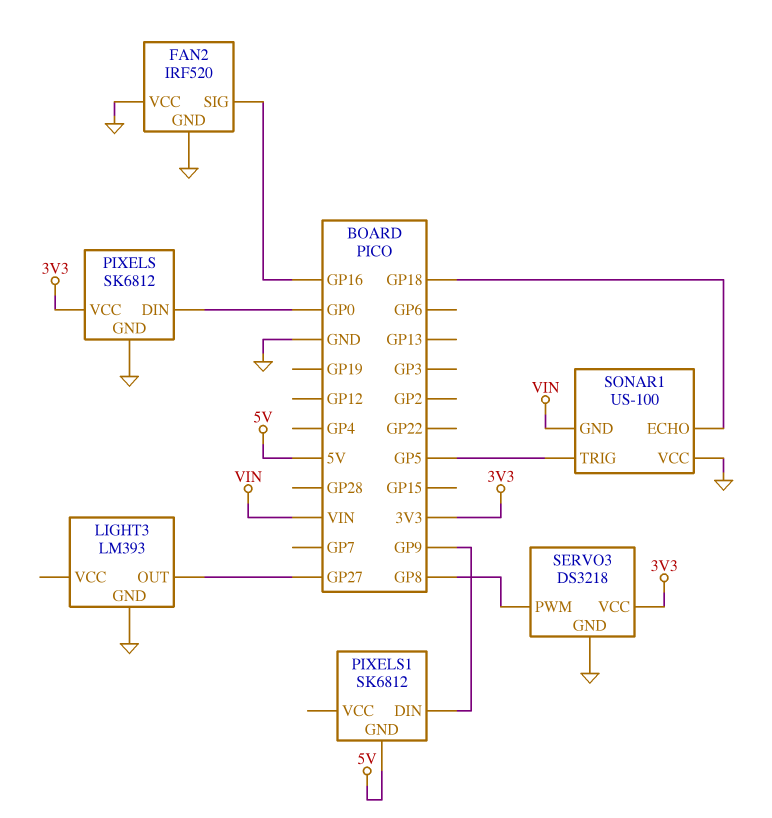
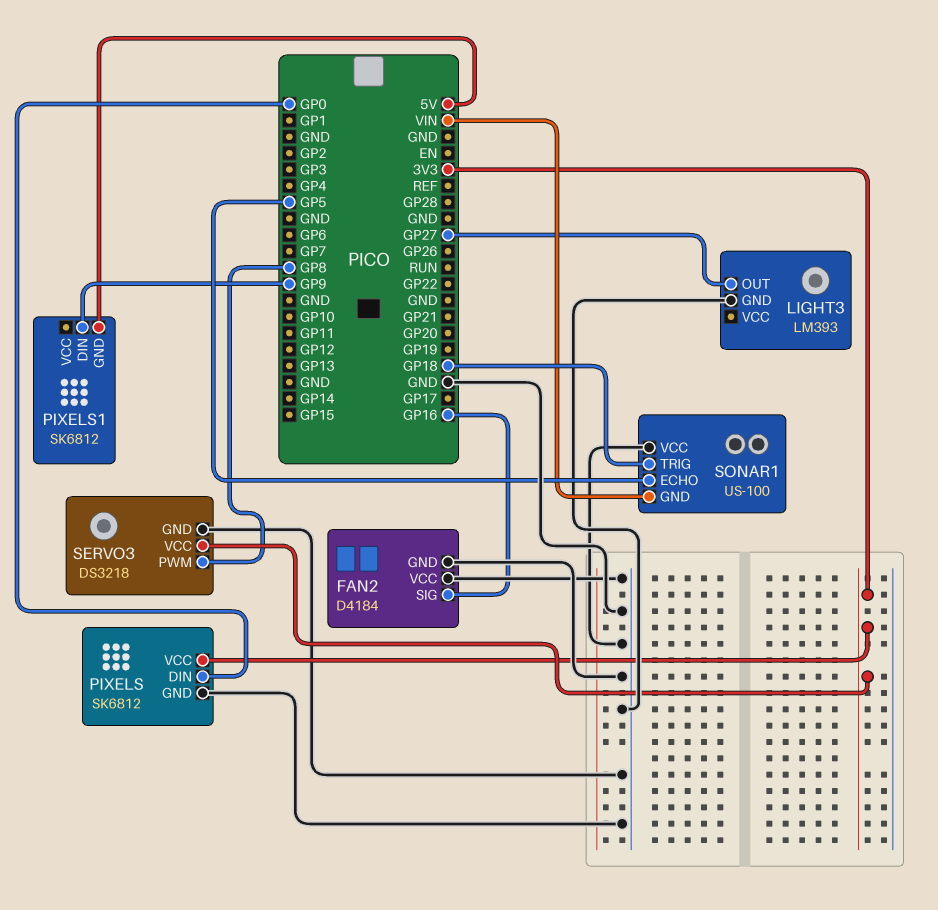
FAN2: IRF520 -> D4184
SONAR1 pin ECHO: GP18 -> GP5
SONAR1 pin TRIG: GP5 -> GP18

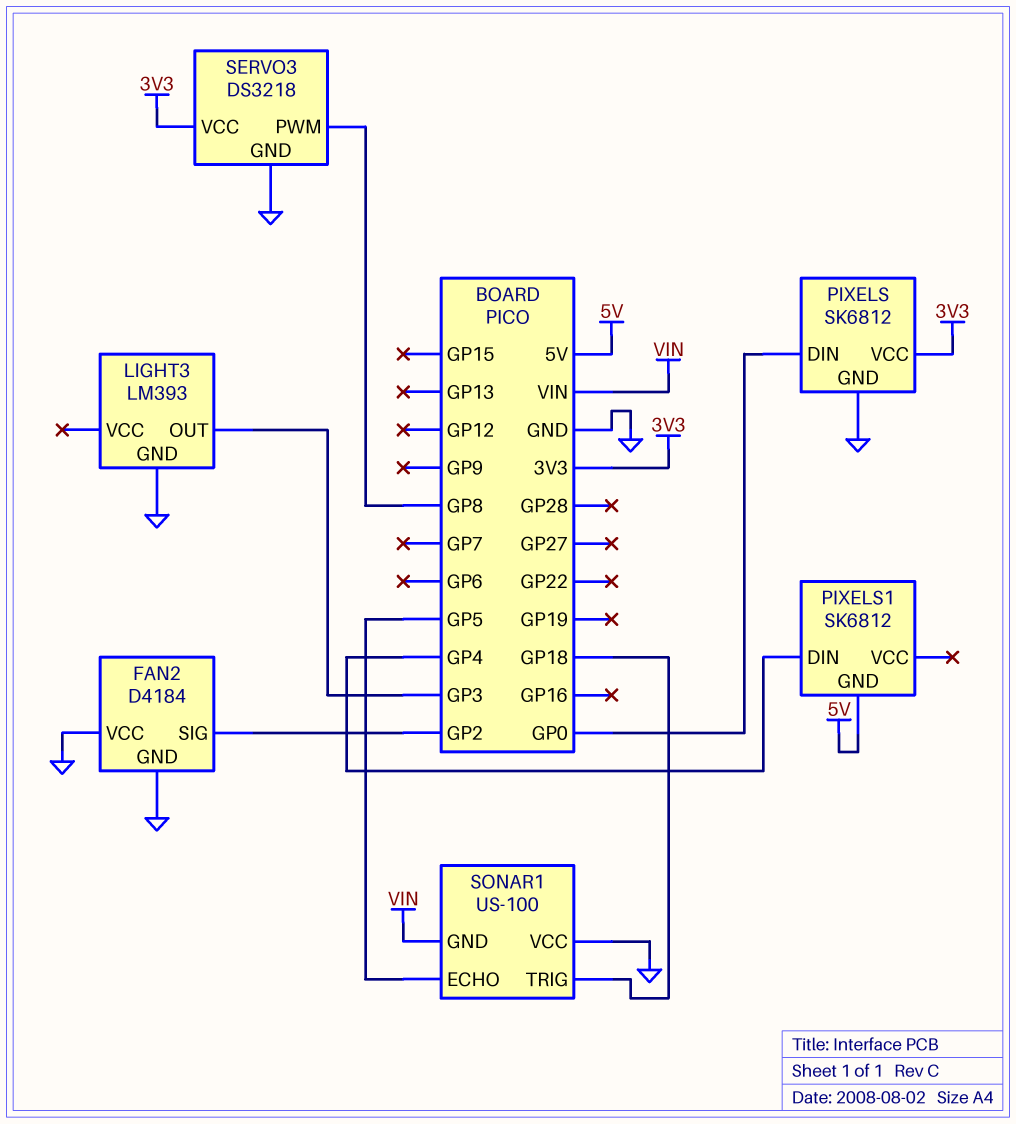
FAN2 pin SIG: GP16 -> GP2
LIGHT3 pin OUT: GP27 -> GP3
PIXELS1 pin DIN: GP9 -> GP4

